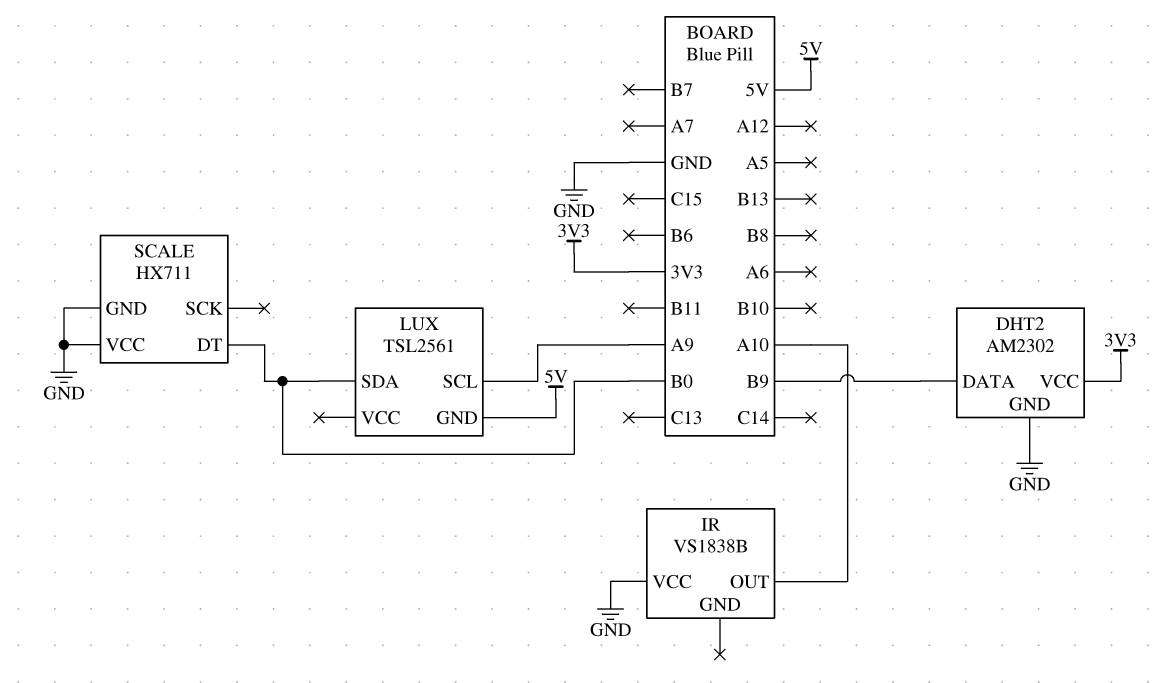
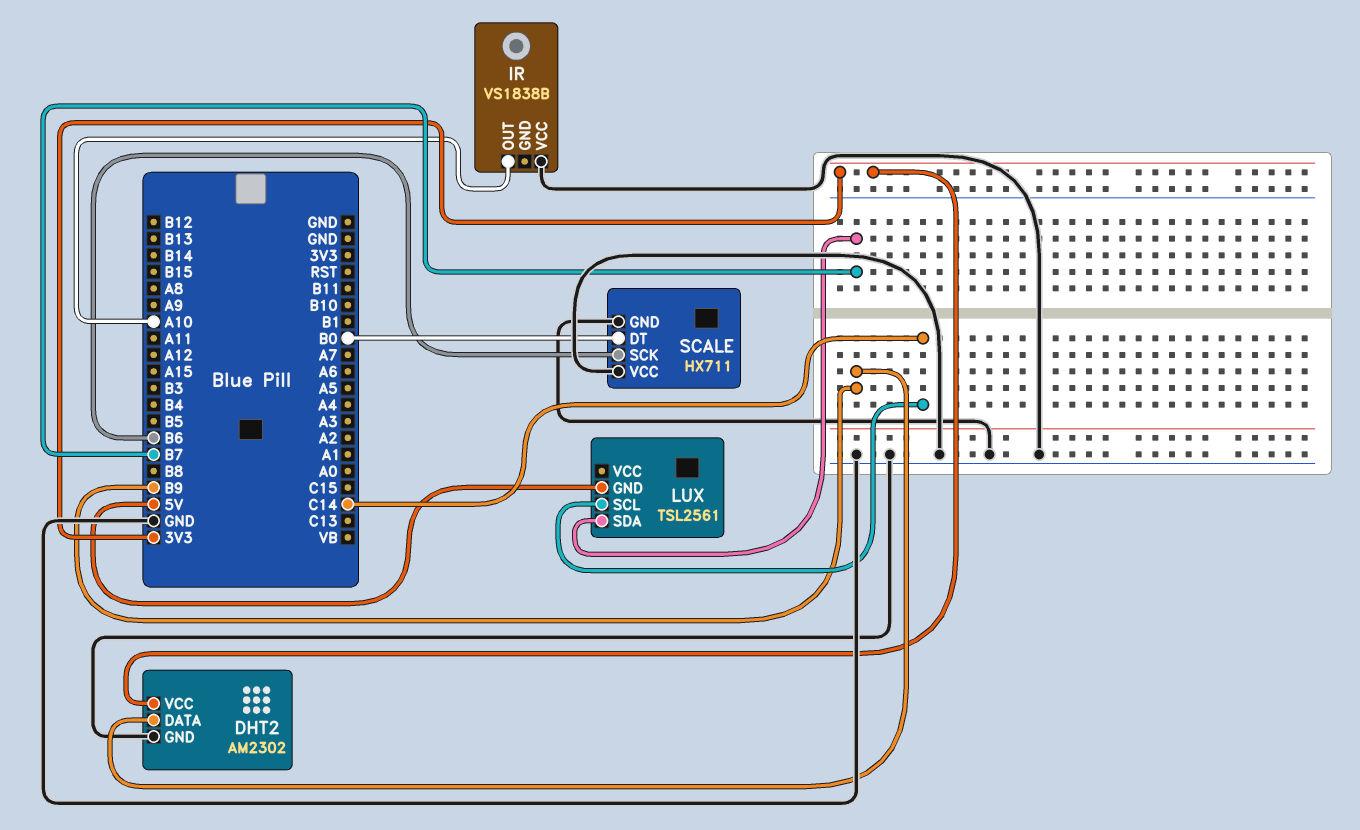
LUX pin SCL: A9 -> C14
LUX pin SDA: B0 -> B7
SCALE pin SCK: none -> B6

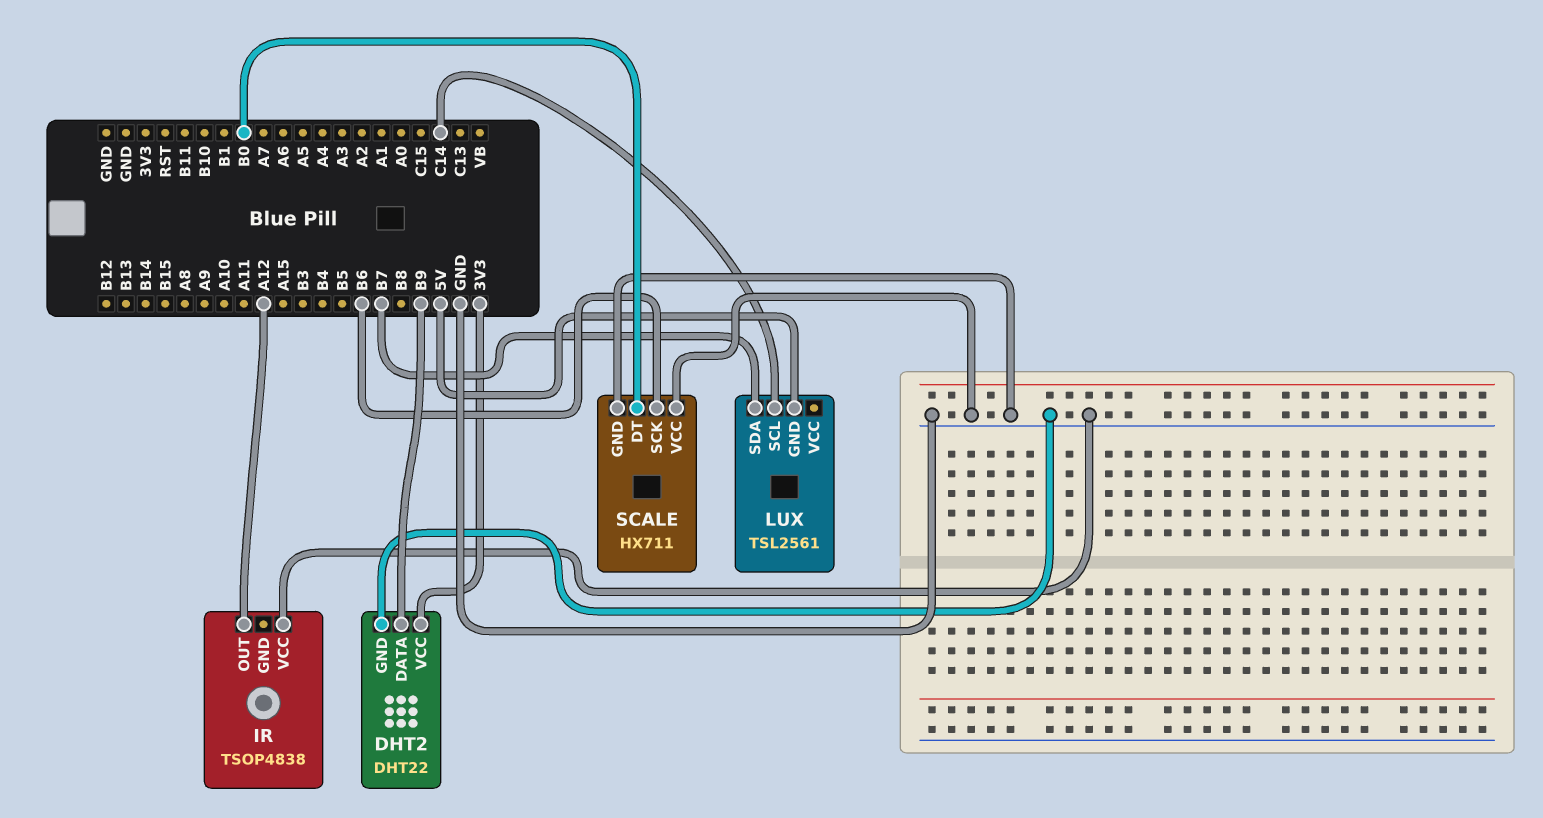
DHT2: AM2302 -> DHT22
IR: VS1838B -> TSOP4838
IR pin OUT: A10 -> A12

